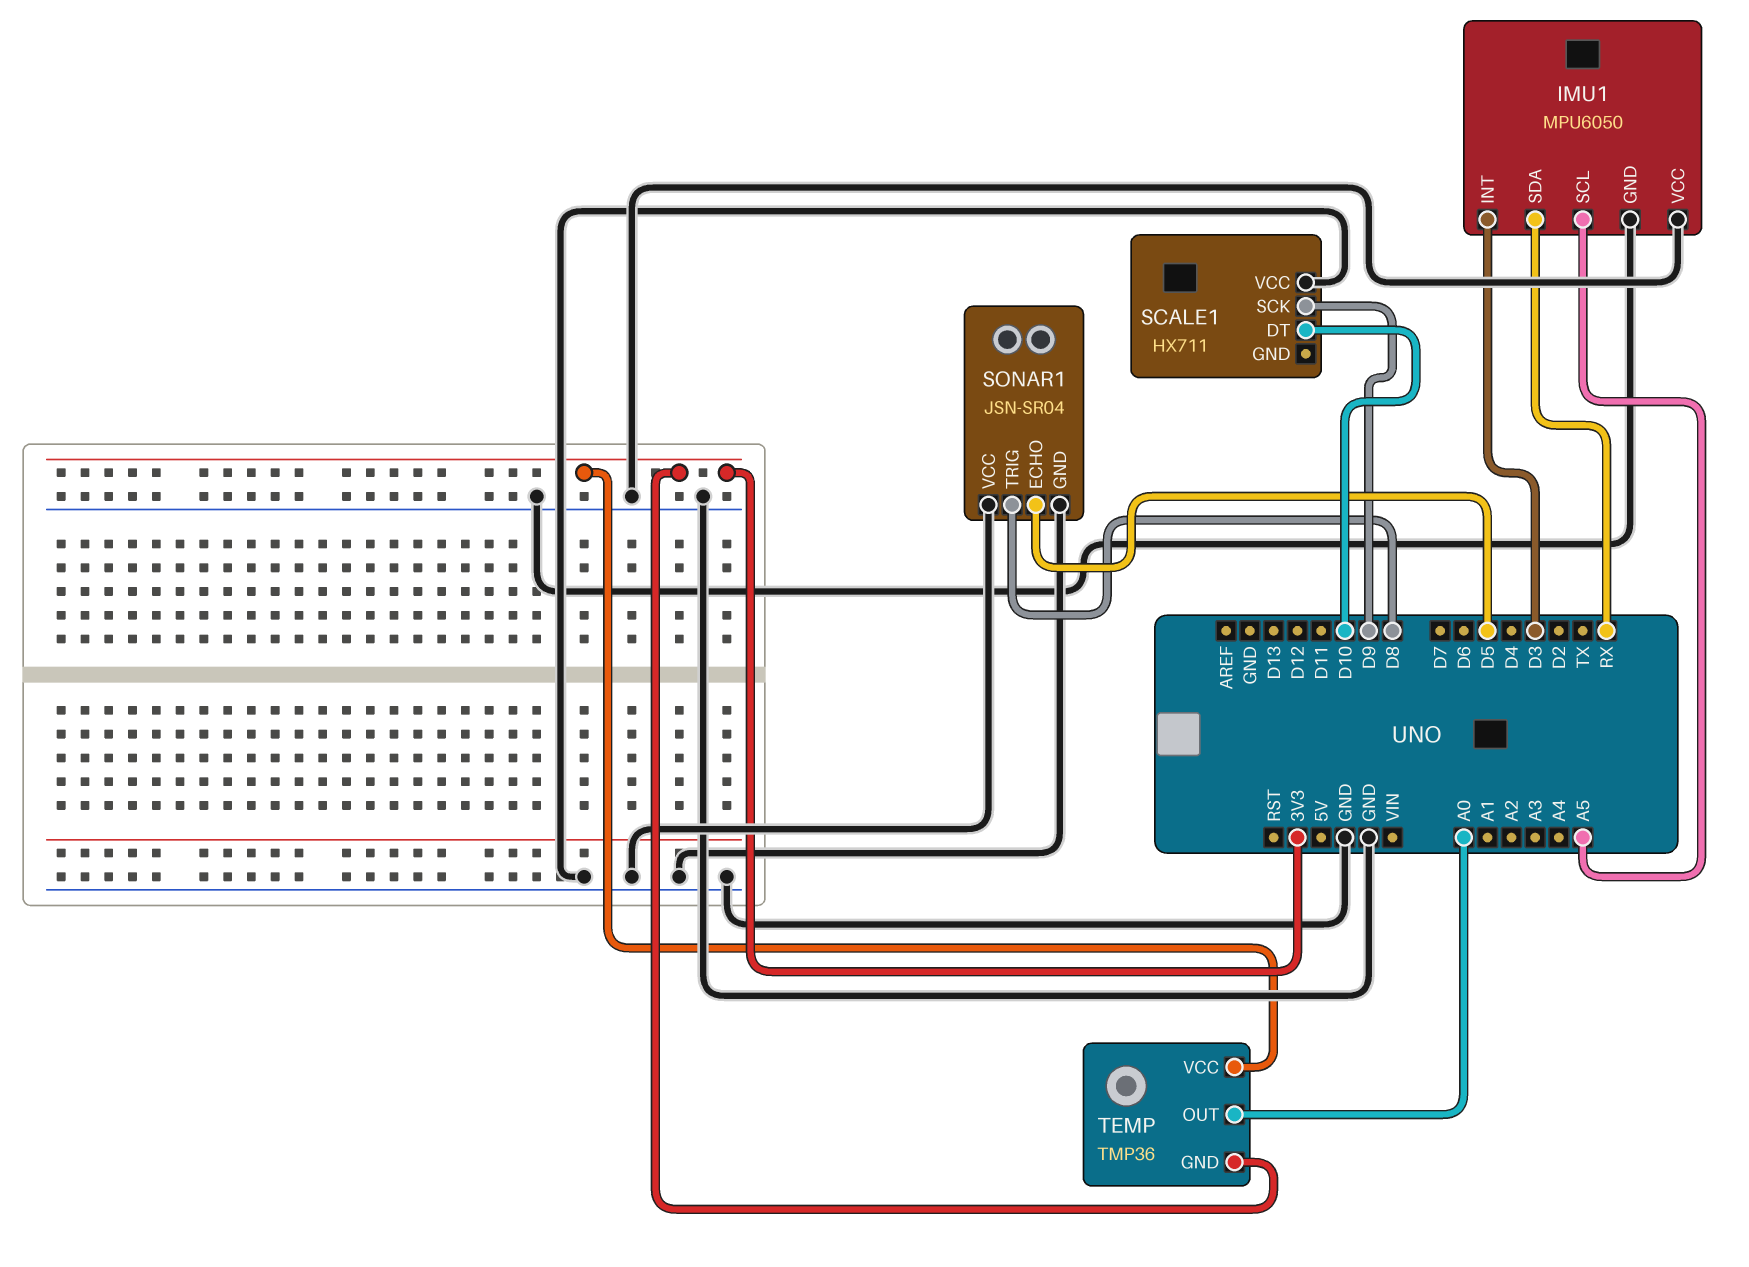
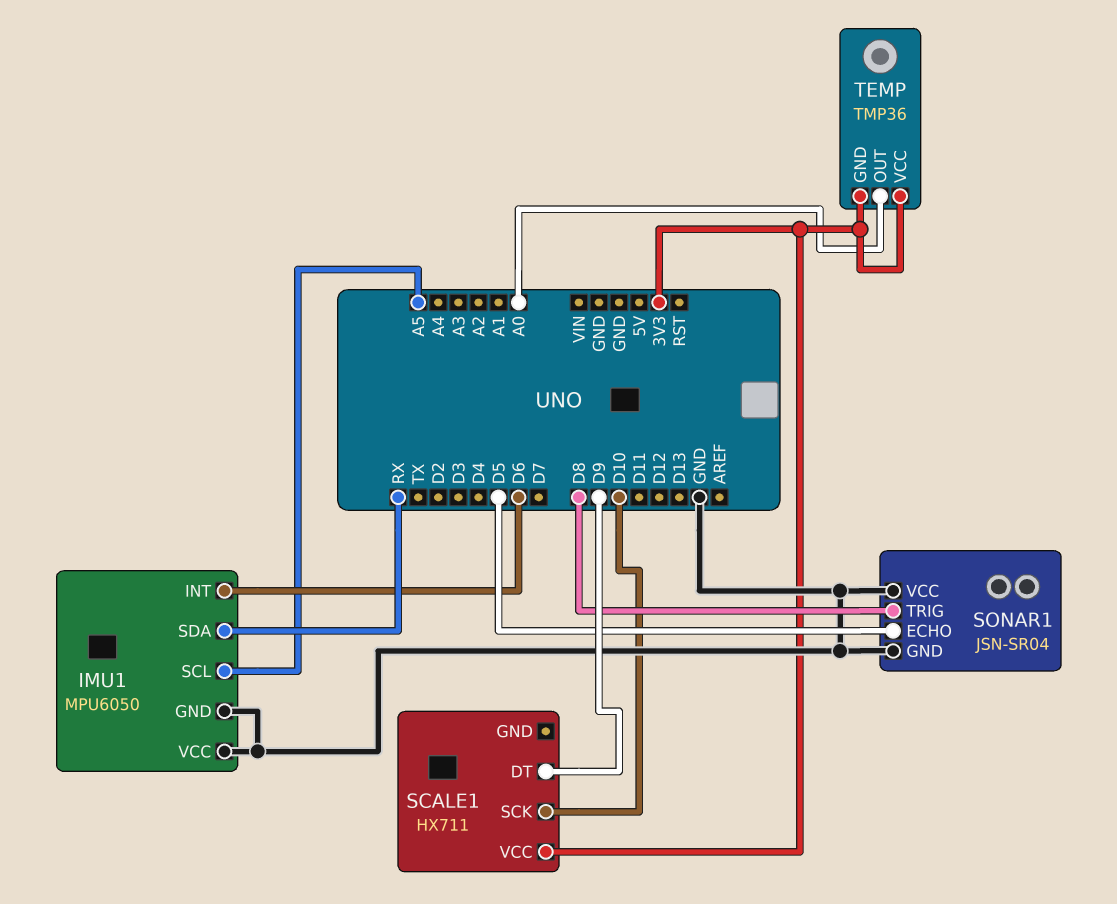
IMU1 pin INT: D3 -> D6
SCALE1 pin DT: D10 -> D9
SCALE1 pin SCK: D9 -> D10
SCALE1 pin VCC: GND -> 3V3

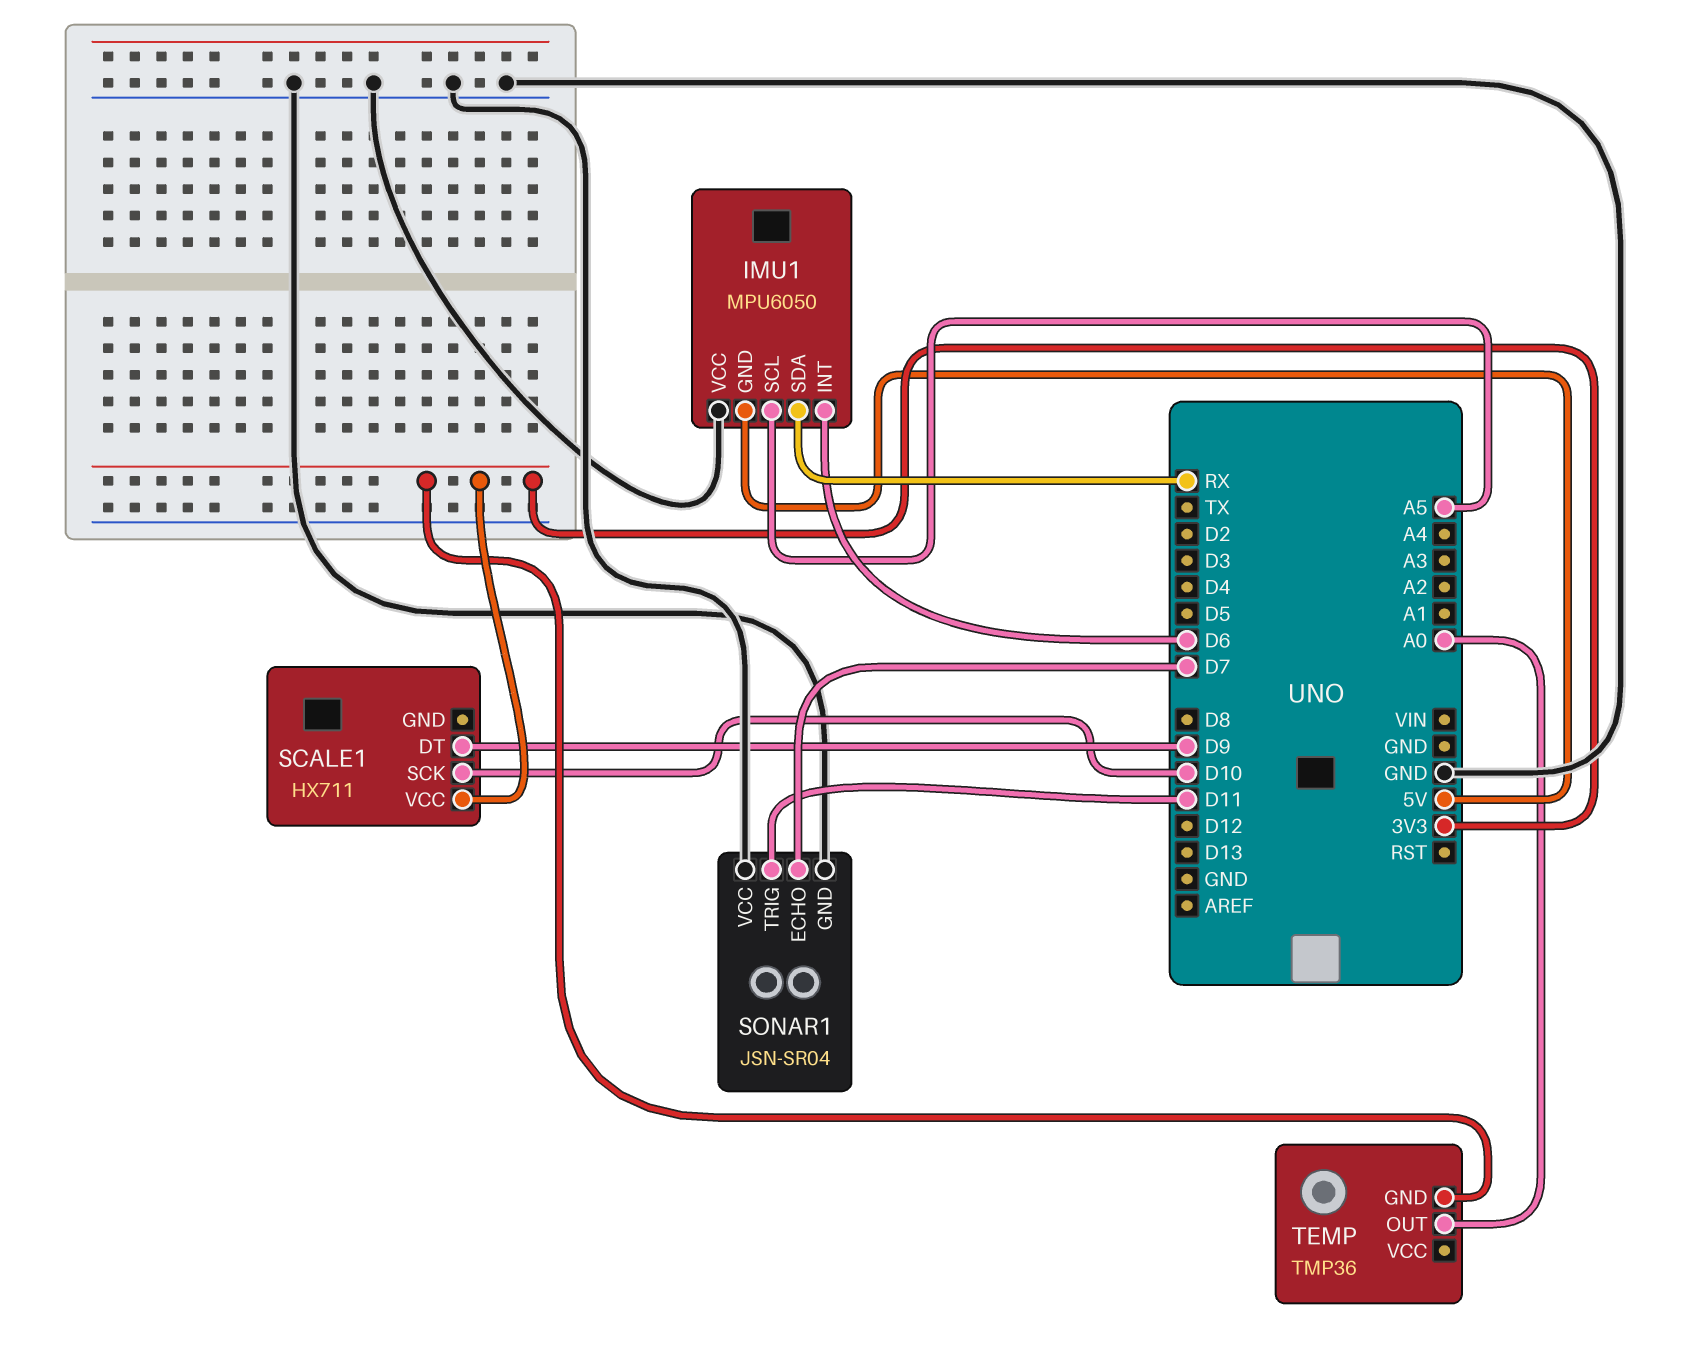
IMU1 pin GND: GND -> 5V
SONAR1 pin ECHO: D5 -> D7
SONAR1 pin TRIG: D8 -> D11
TEMP pin VCC: 3V3 -> none

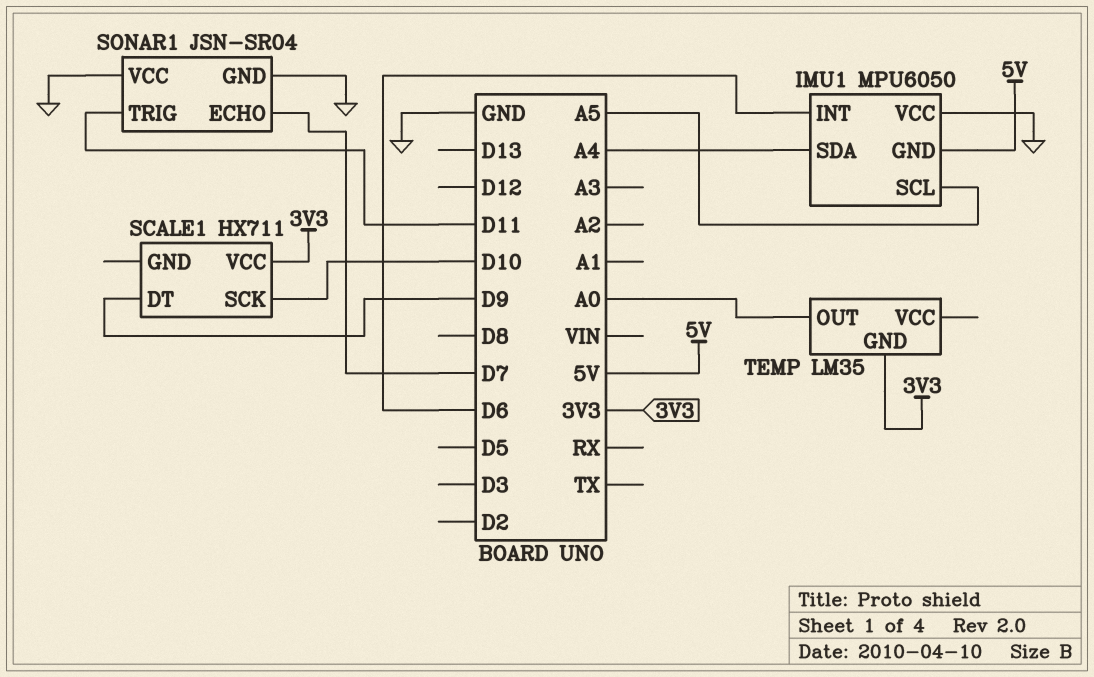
IMU1 pin SDA: RX -> A4
TEMP: TMP36 -> LM35

